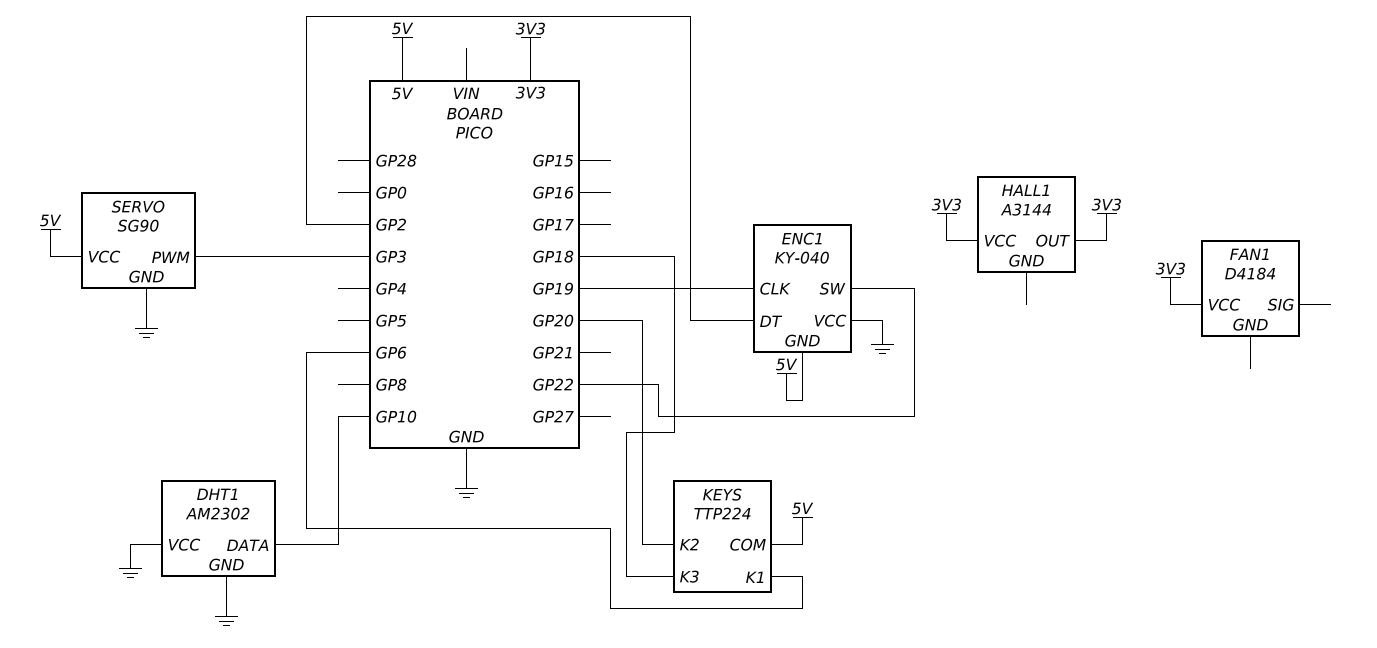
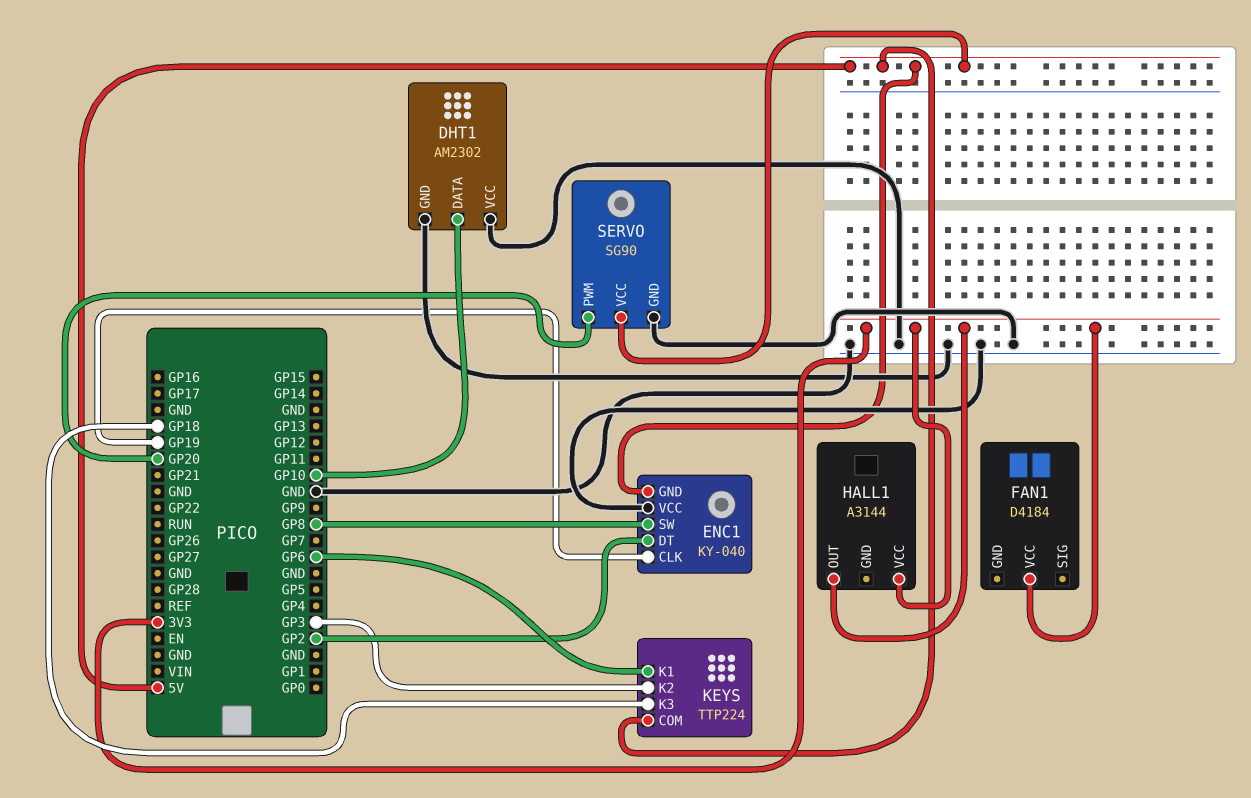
ENC1 pin SW: GP22 -> GP8
KEYS pin K2: GP20 -> GP3
SERVO pin PWM: GP3 -> GP20

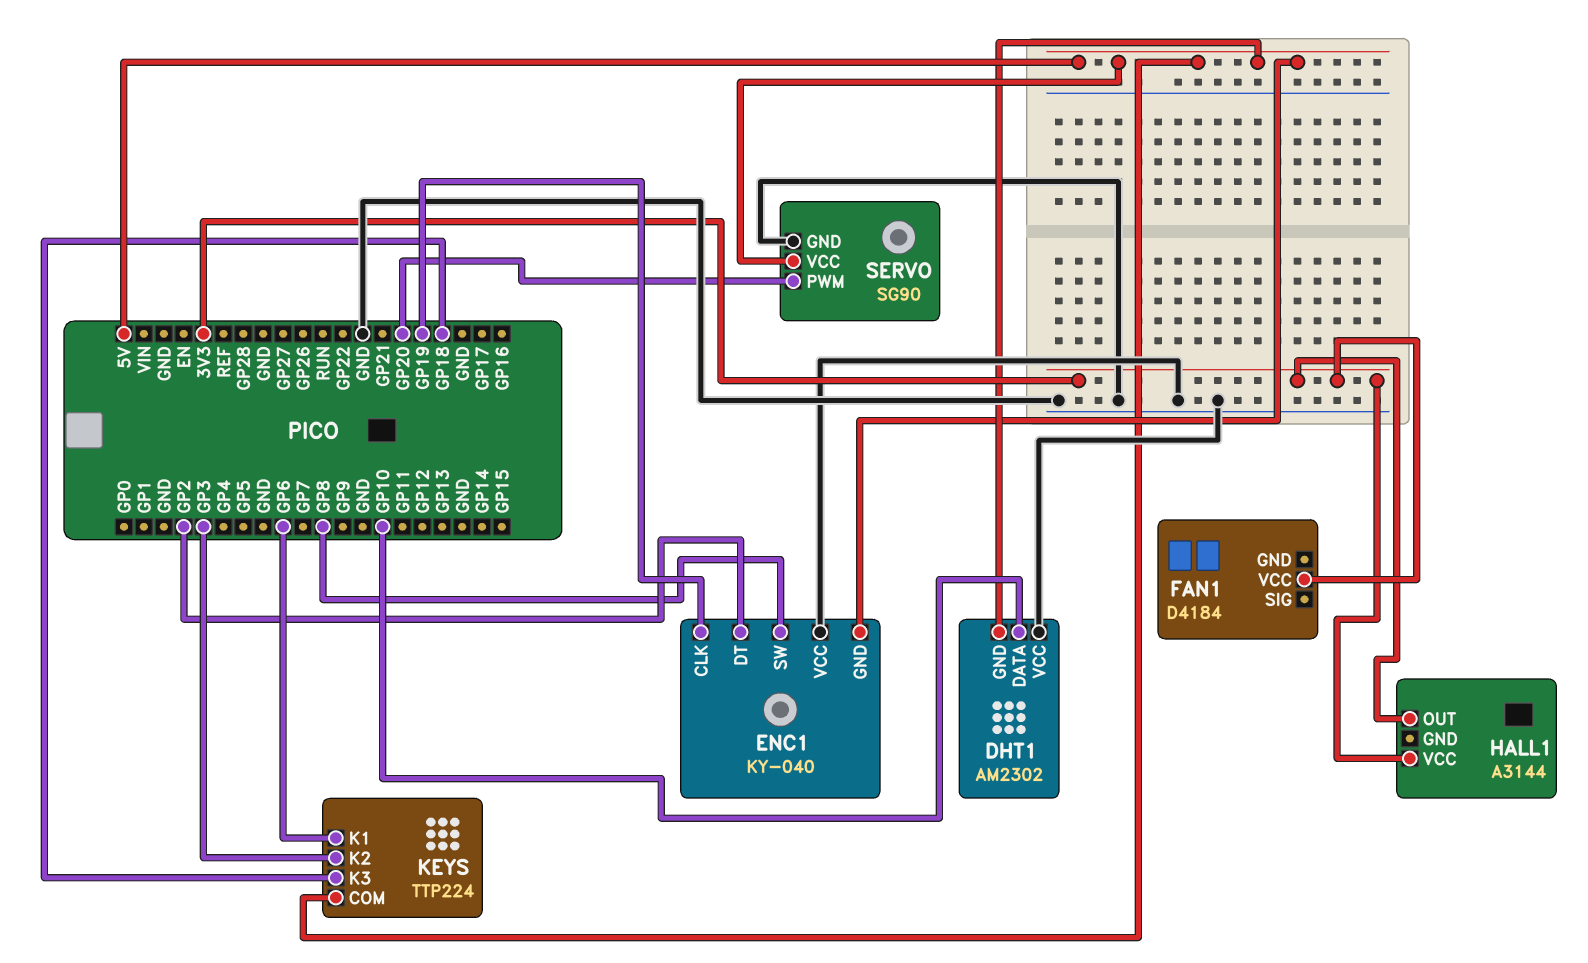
DHT1 pin GND: GND -> 5V

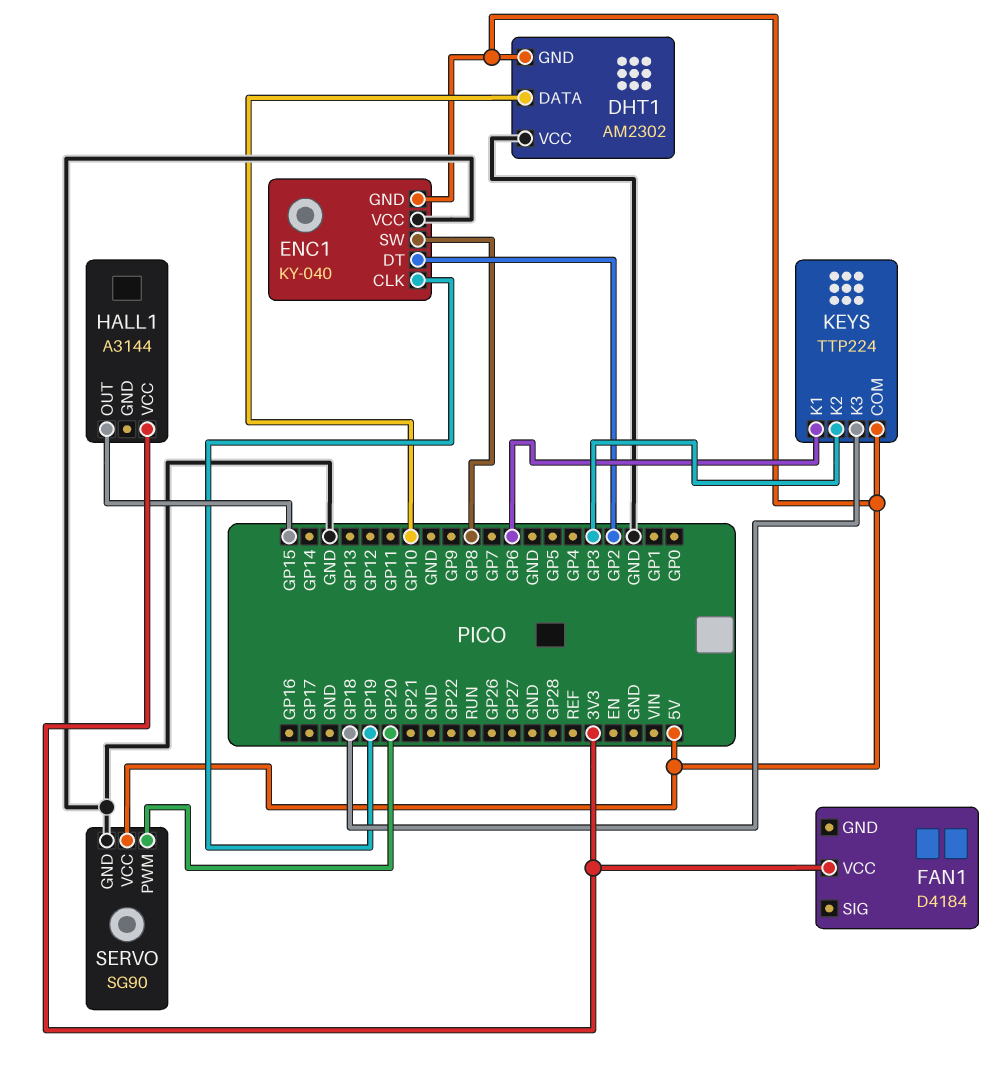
HALL1 pin OUT: 3V3 -> GP15

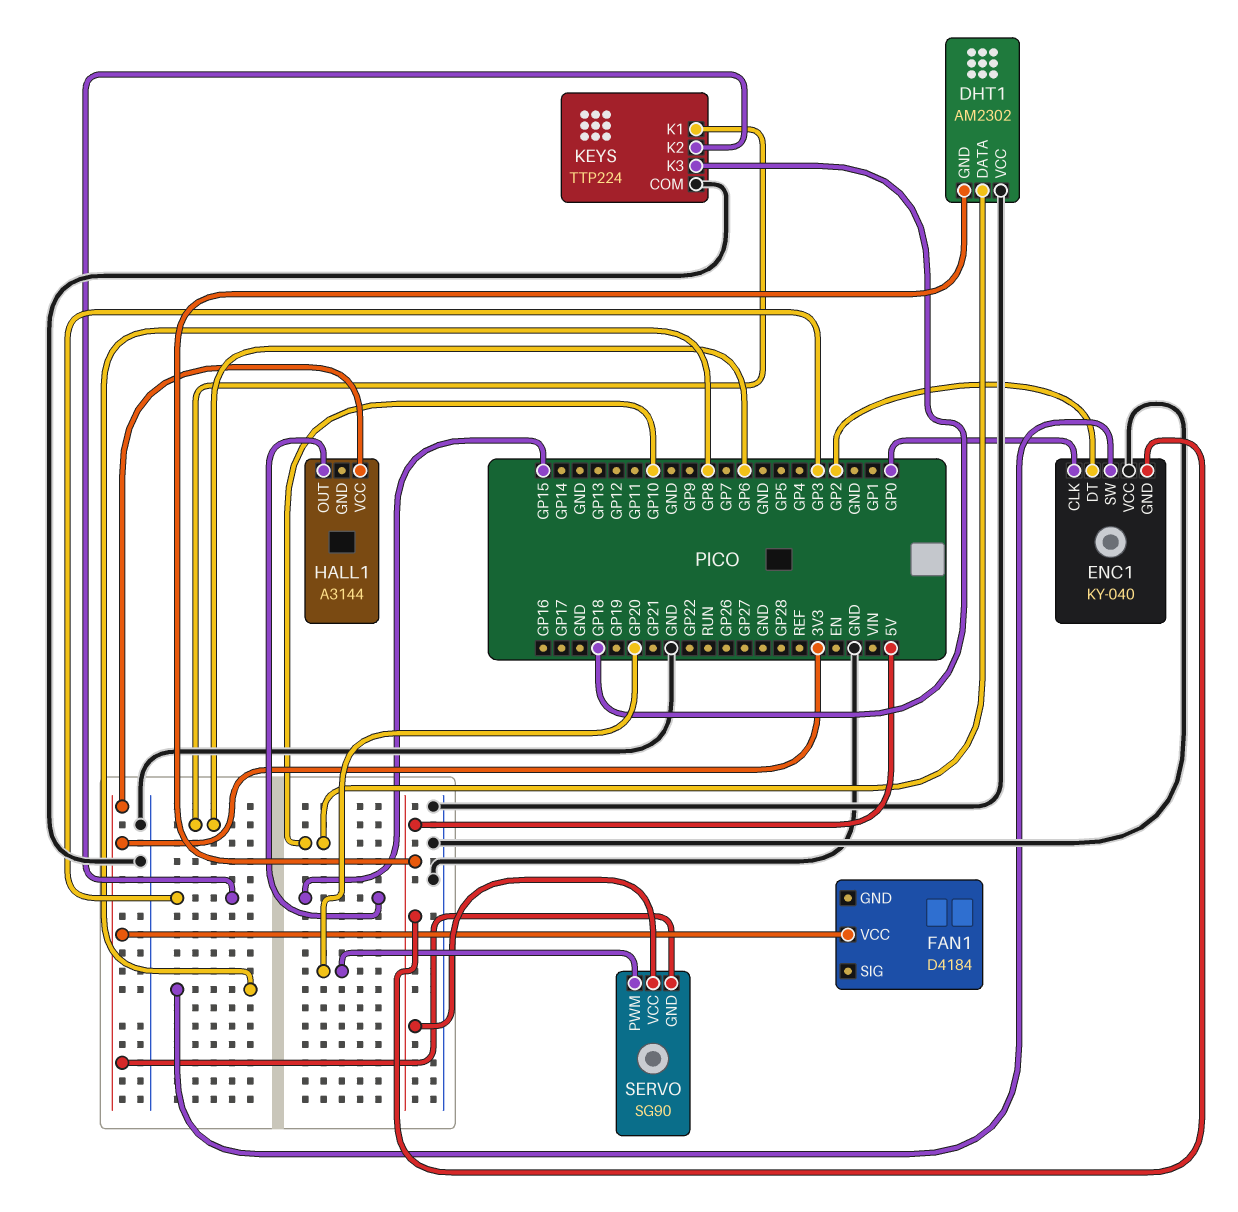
ENC1 pin CLK: GP19 -> GP0
KEYS pin COM: 5V -> GND
SERVO pin GND: GND -> 3V3

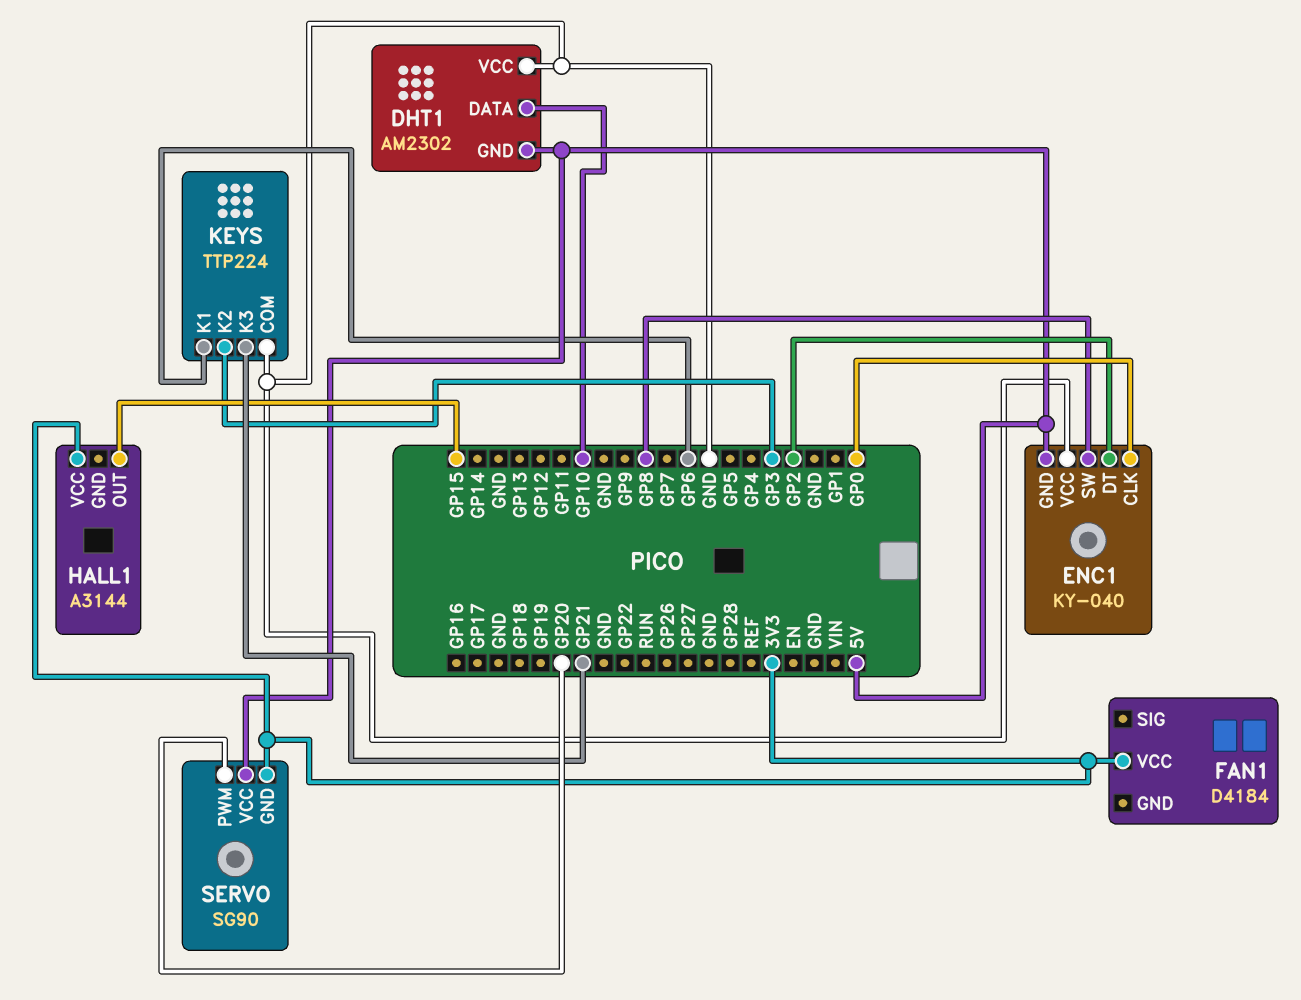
KEYS pin K3: GP18 -> GP21

